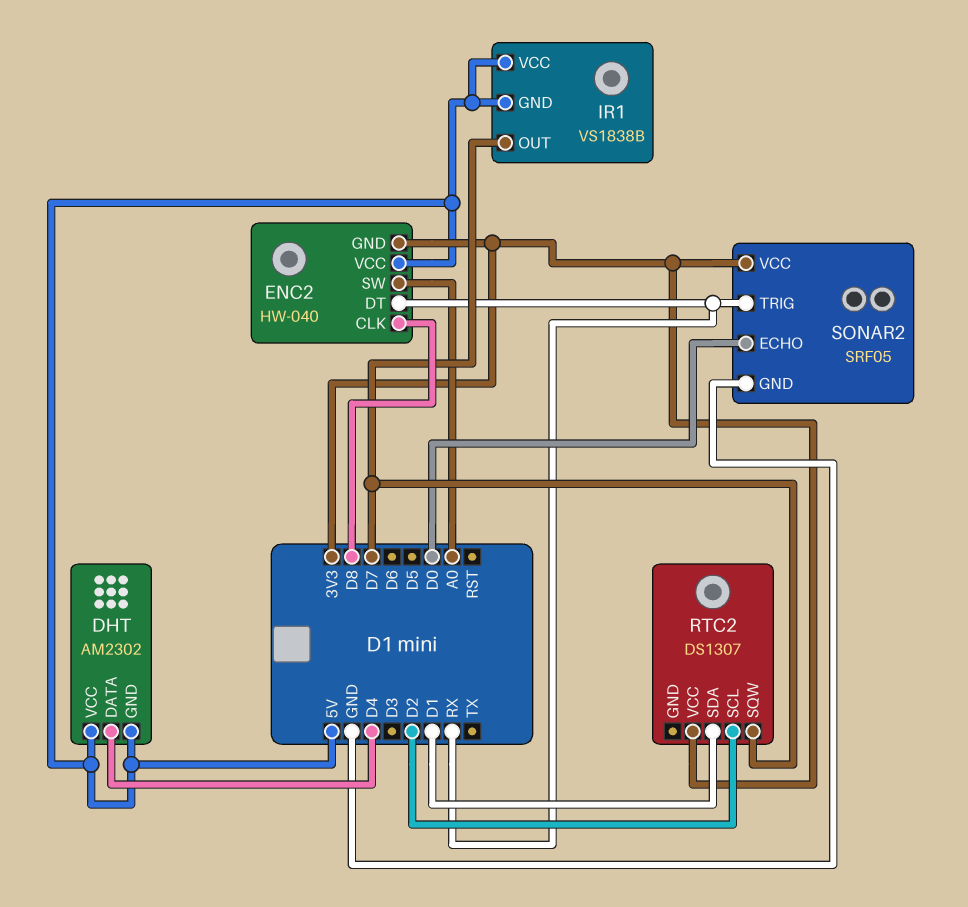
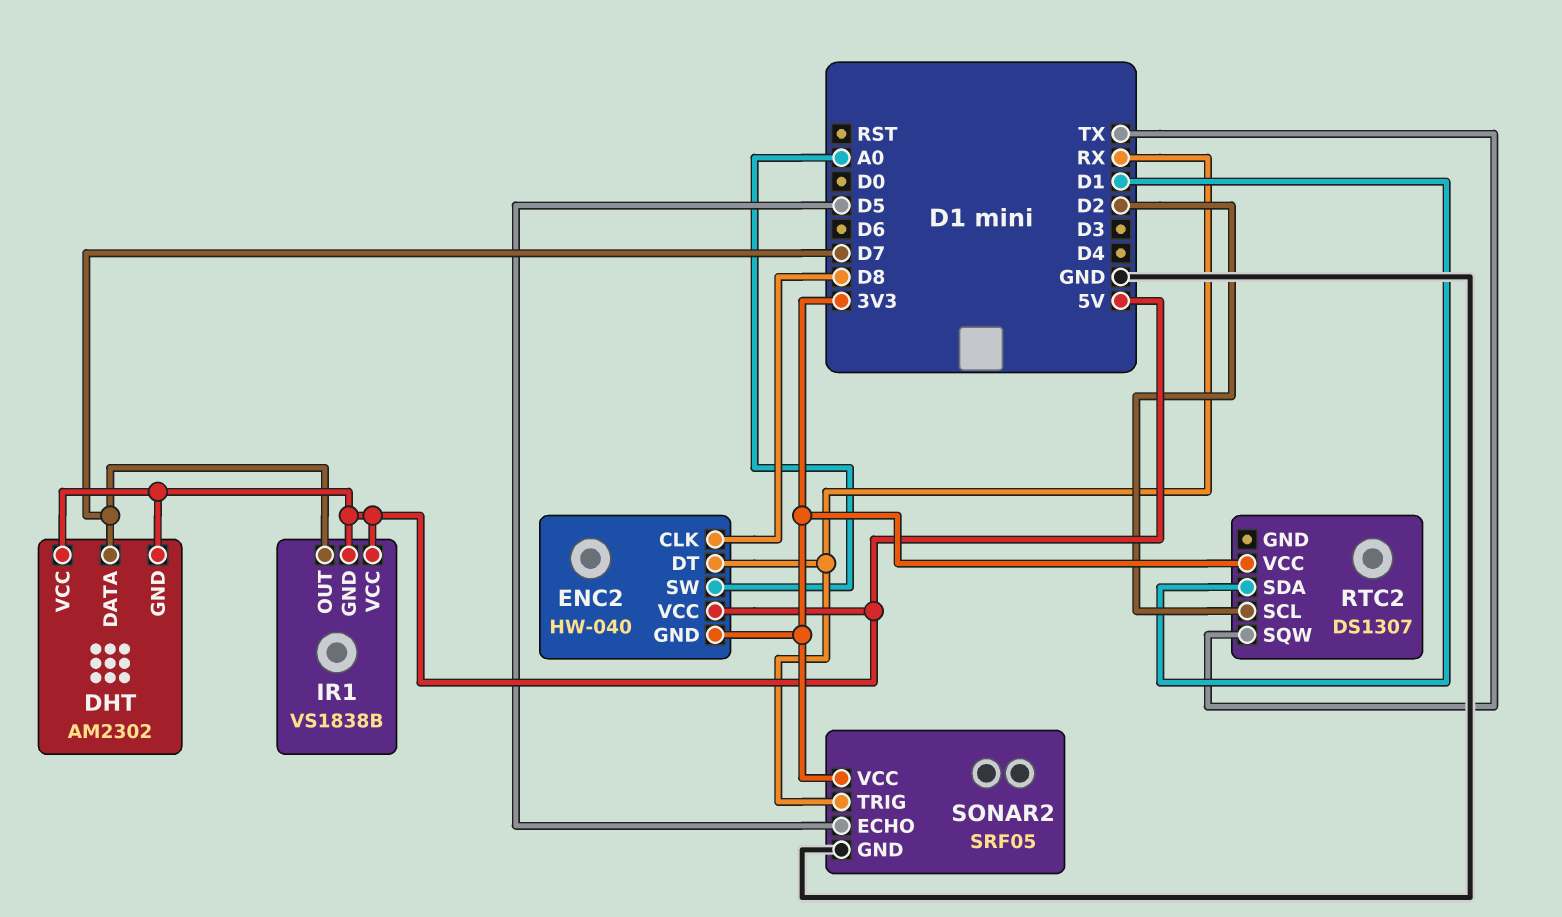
DHT pin DATA: D4 -> D7
RTC2 pin SQW: D7 -> TX
SONAR2 pin ECHO: D0 -> D5

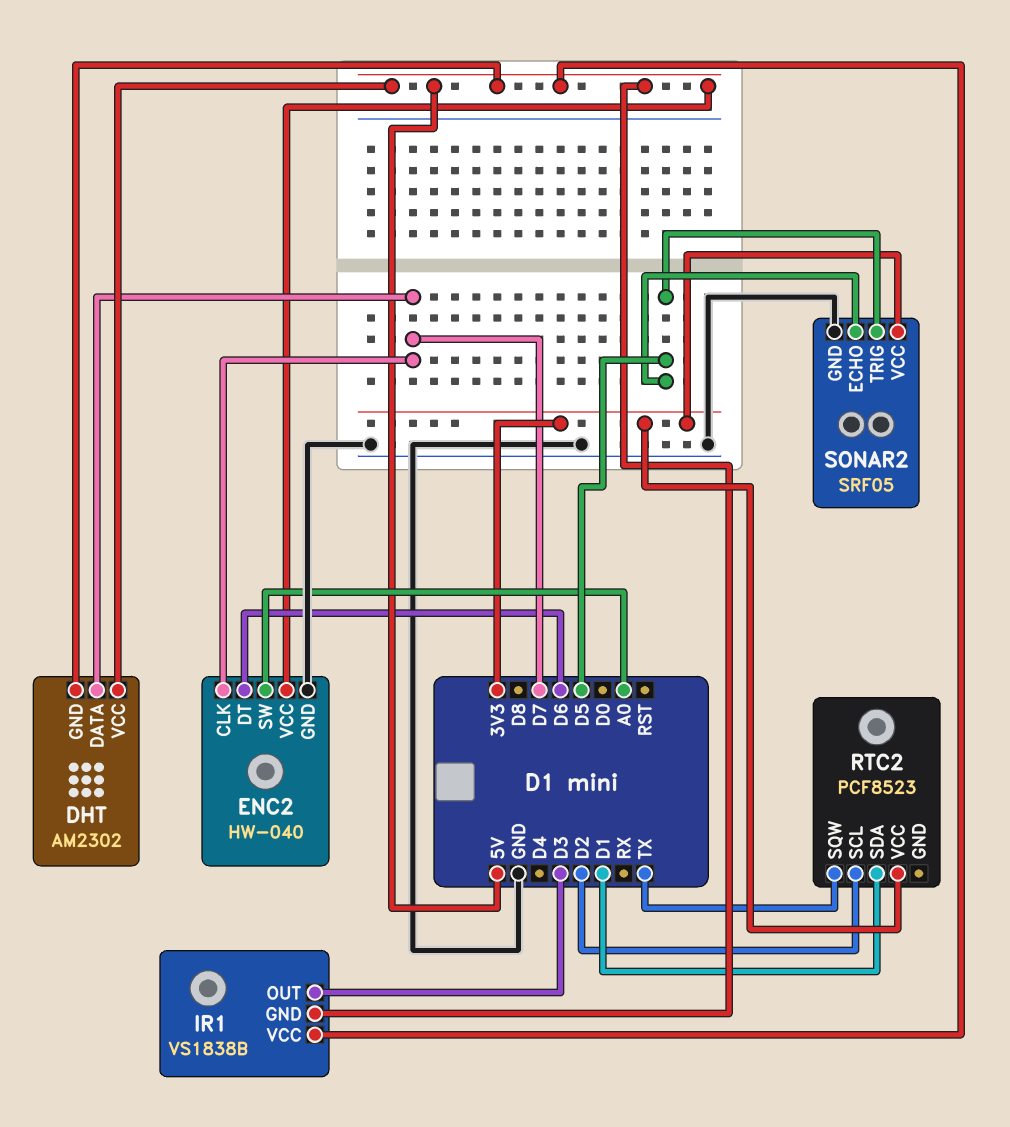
ENC2 pin CLK: D8 -> D7
ENC2 pin DT: RX -> D6
ENC2 pin GND: 3V3 -> GND
IR1 pin OUT: D7 -> D3
RTC2: DS1307 -> PCF8523
SONAR2 pin TRIG: RX -> D5

